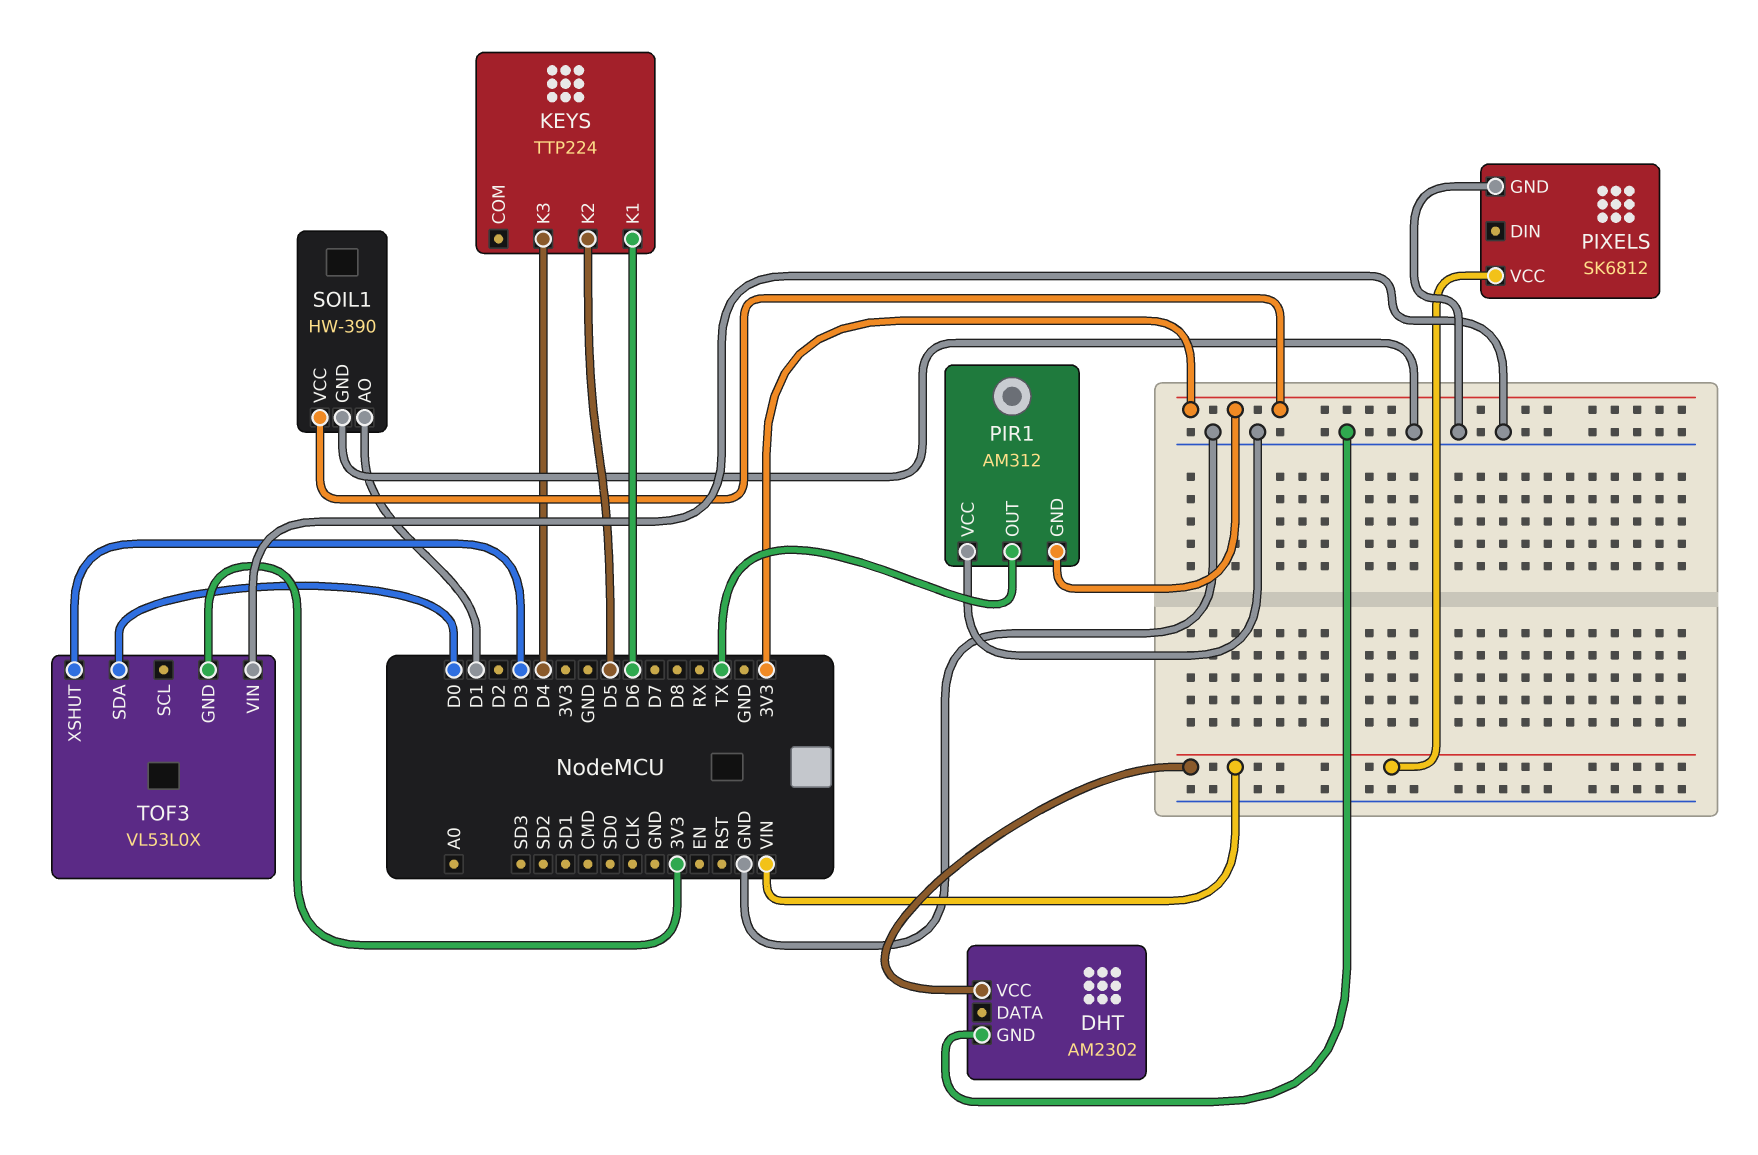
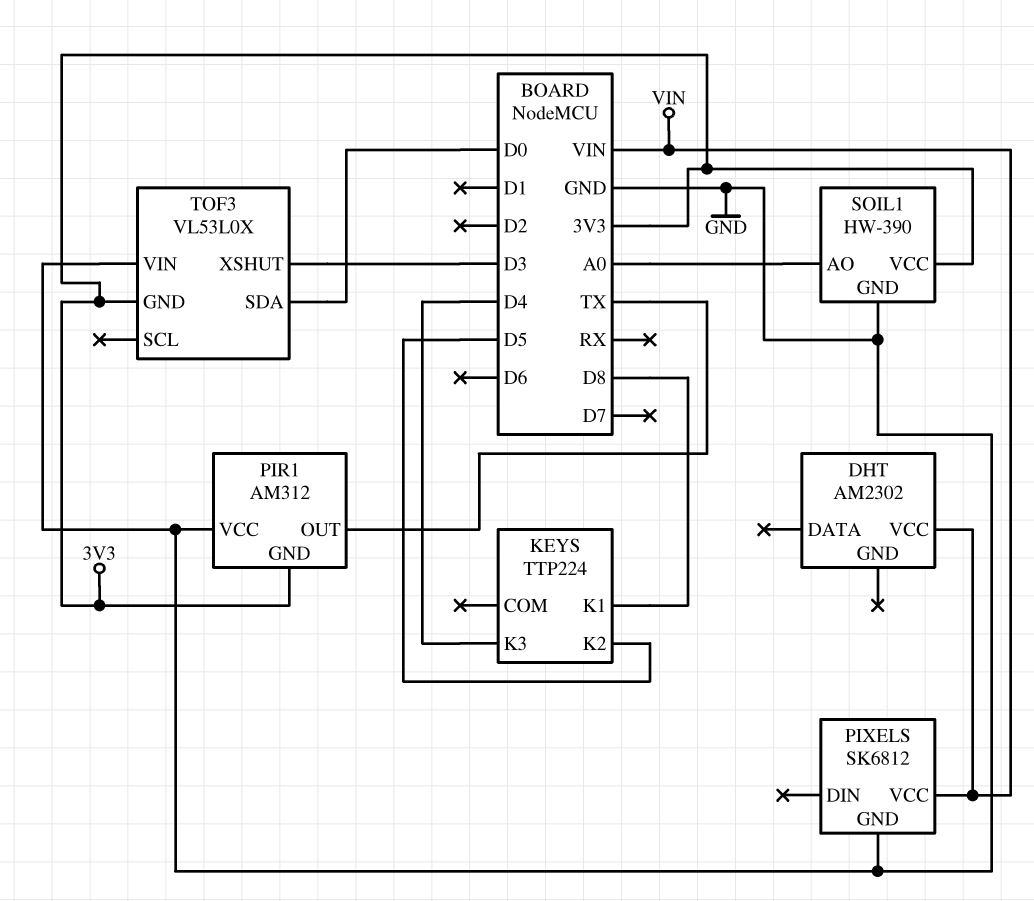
DHT pin GND: GND -> none
KEYS pin K1: D6 -> D8
SOIL1 pin AO: D1 -> A0

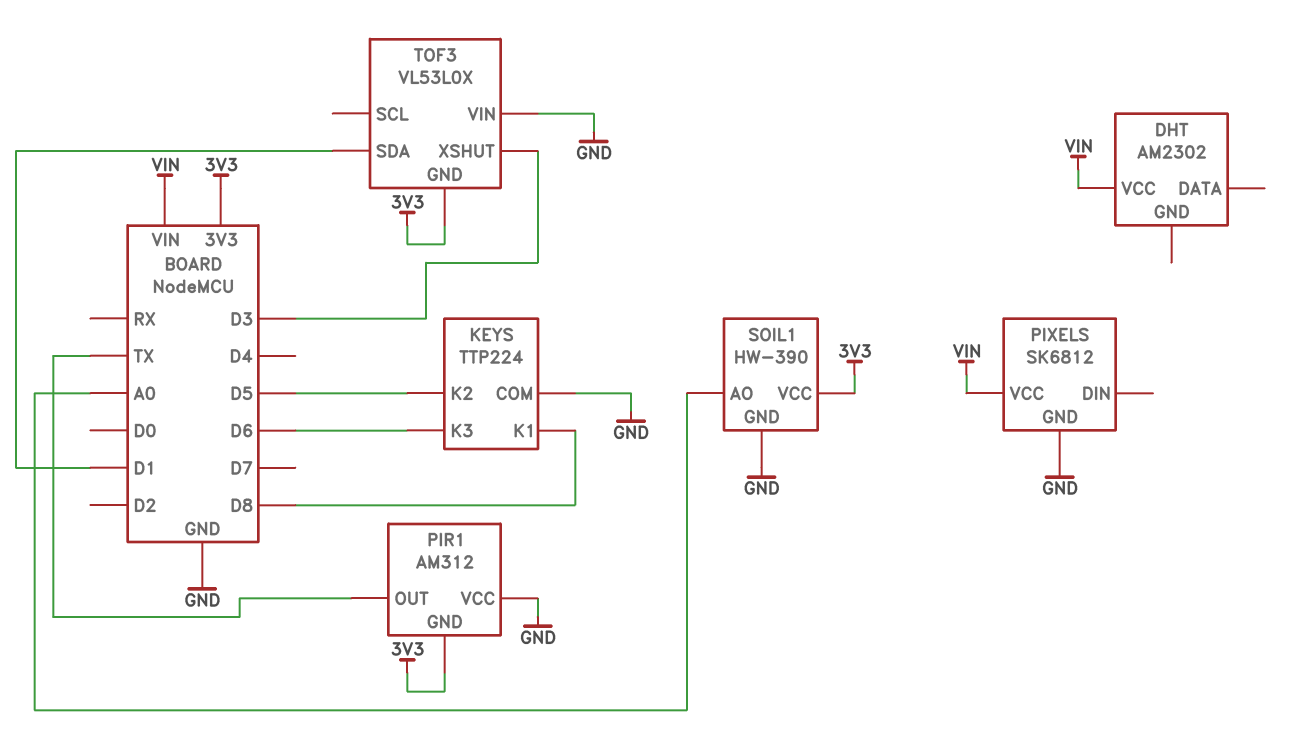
KEYS pin COM: none -> GND
KEYS pin K3: D4 -> D6
TOF3 pin SDA: D0 -> D1

